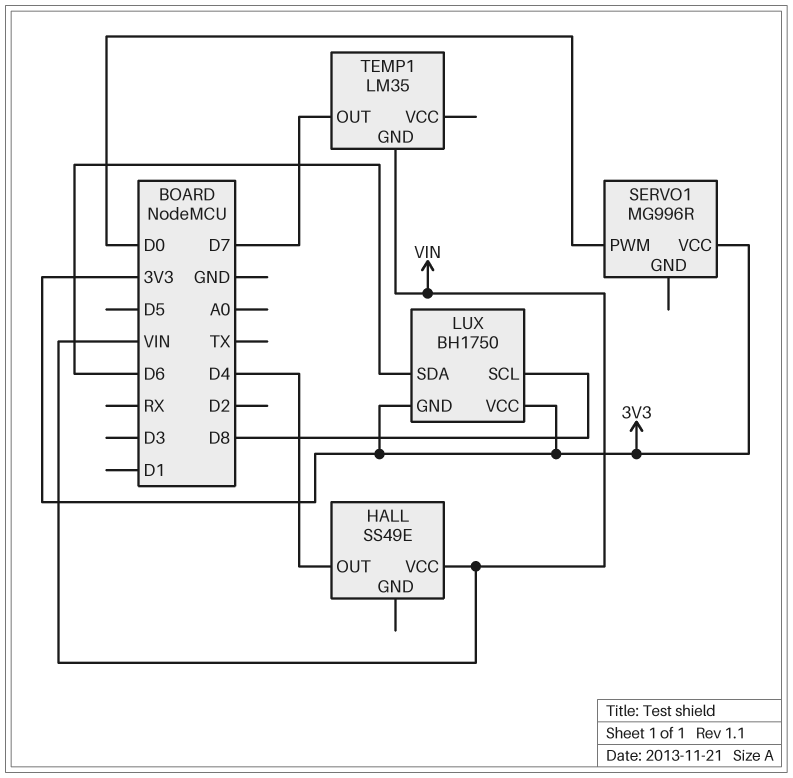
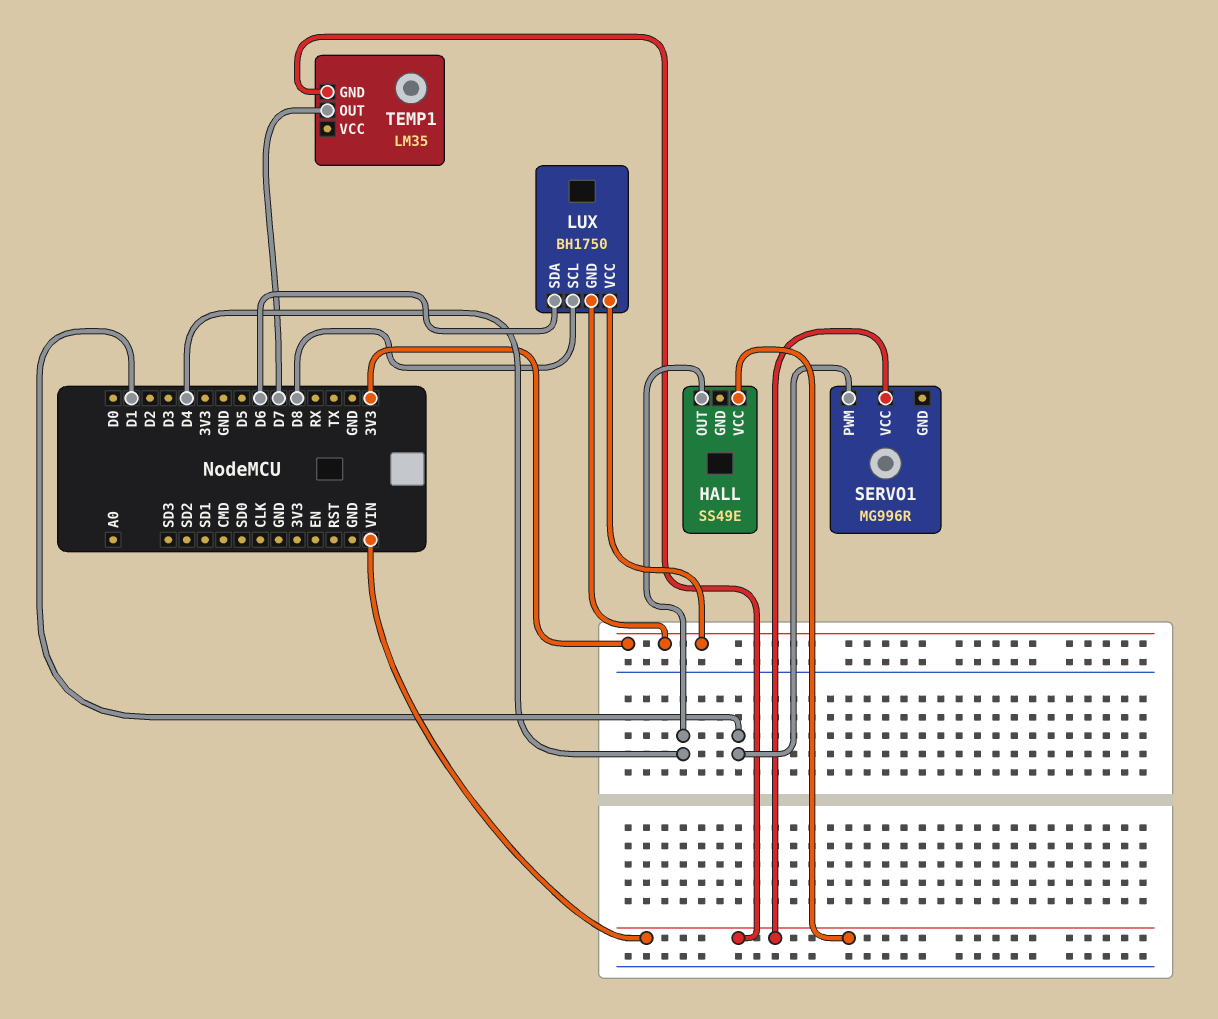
SERVO1 pin PWM: D0 -> D1
SERVO1 pin VCC: 3V3 -> VIN

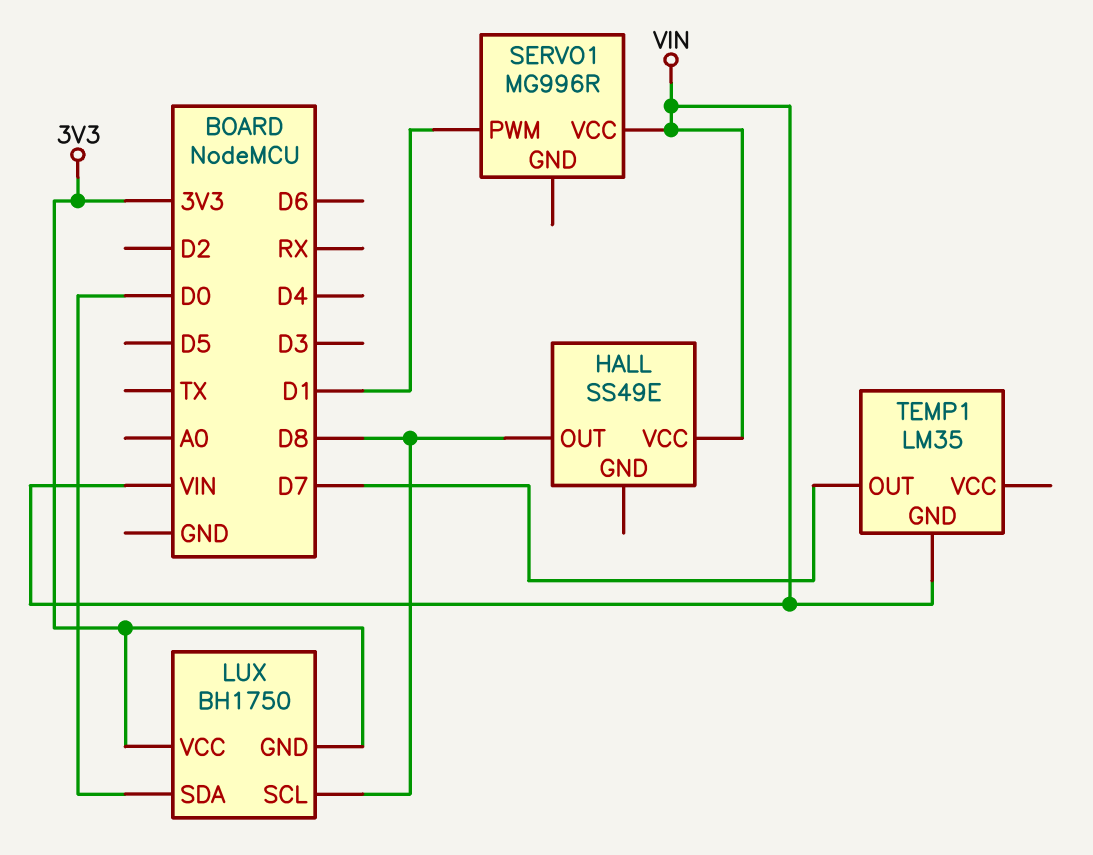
HALL pin OUT: D4 -> D8
LUX pin SDA: D6 -> D0

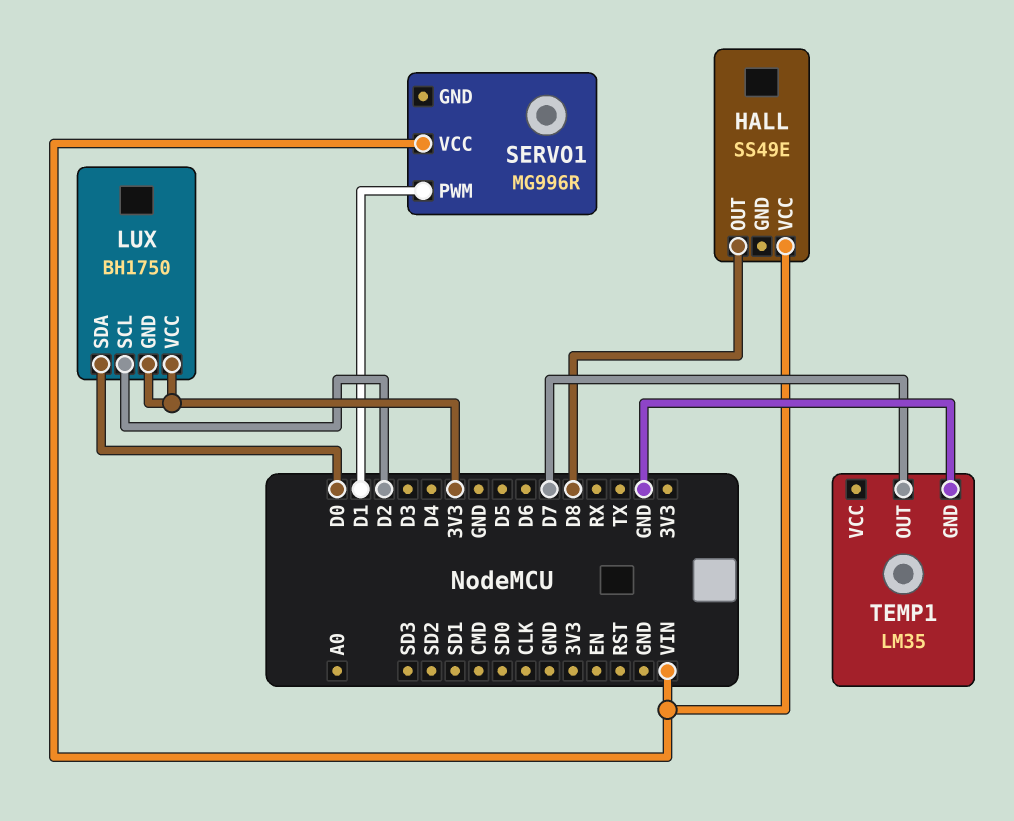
LUX pin SCL: D8 -> D2
TEMP1 pin GND: VIN -> GND

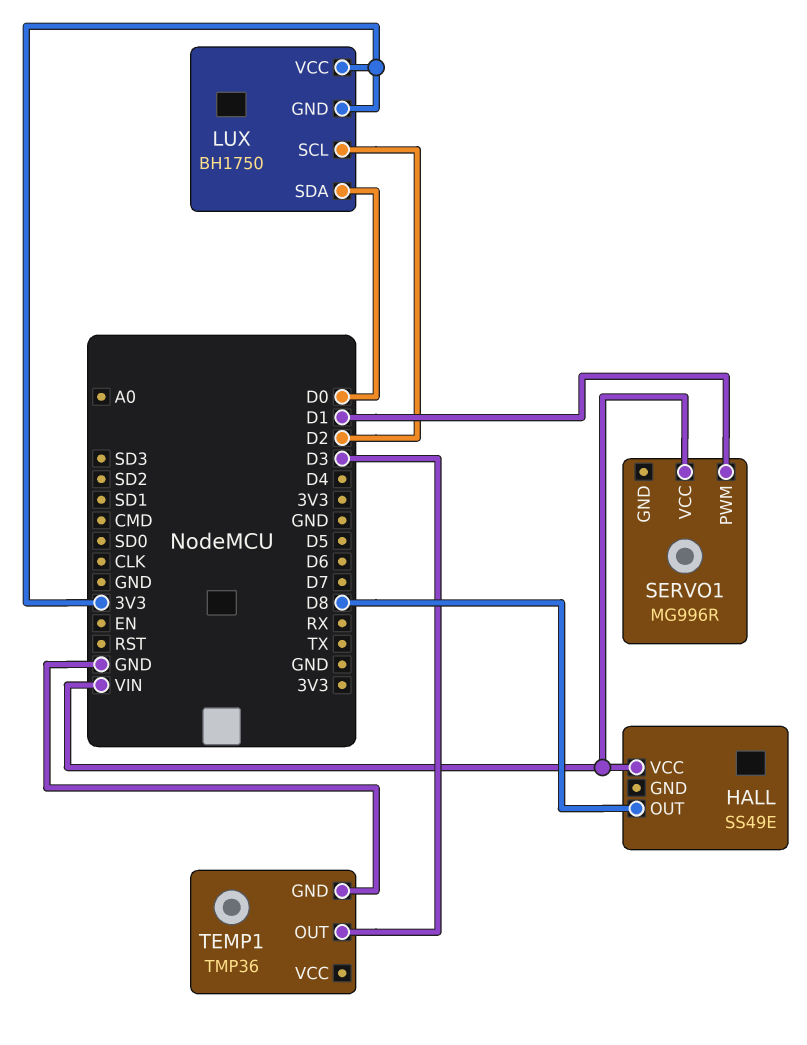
TEMP1: LM35 -> TMP36
TEMP1 pin OUT: D7 -> D3

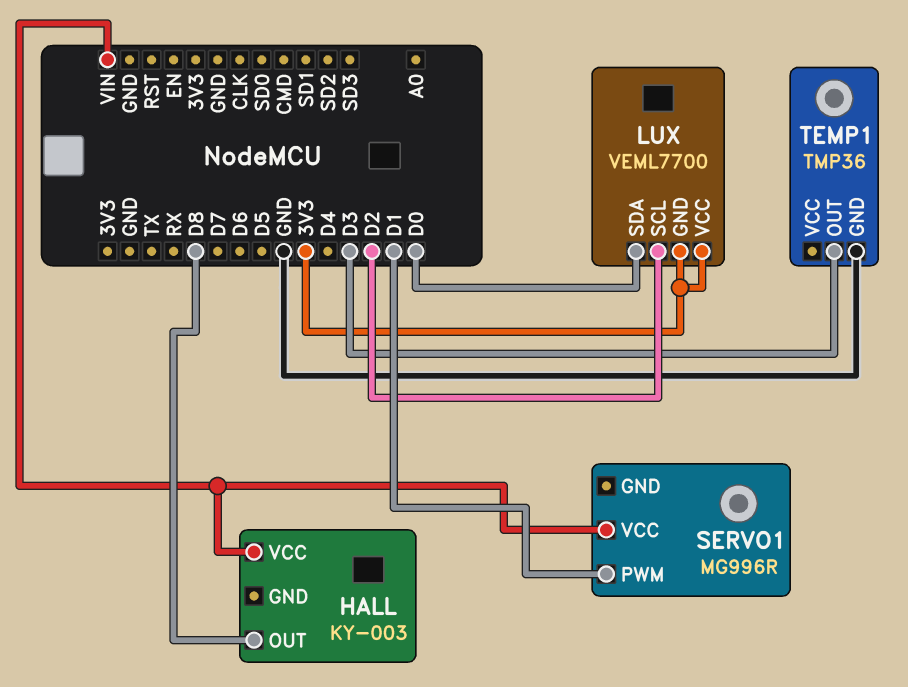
HALL: SS49E -> KY-003
LUX: BH1750 -> VEML7700

